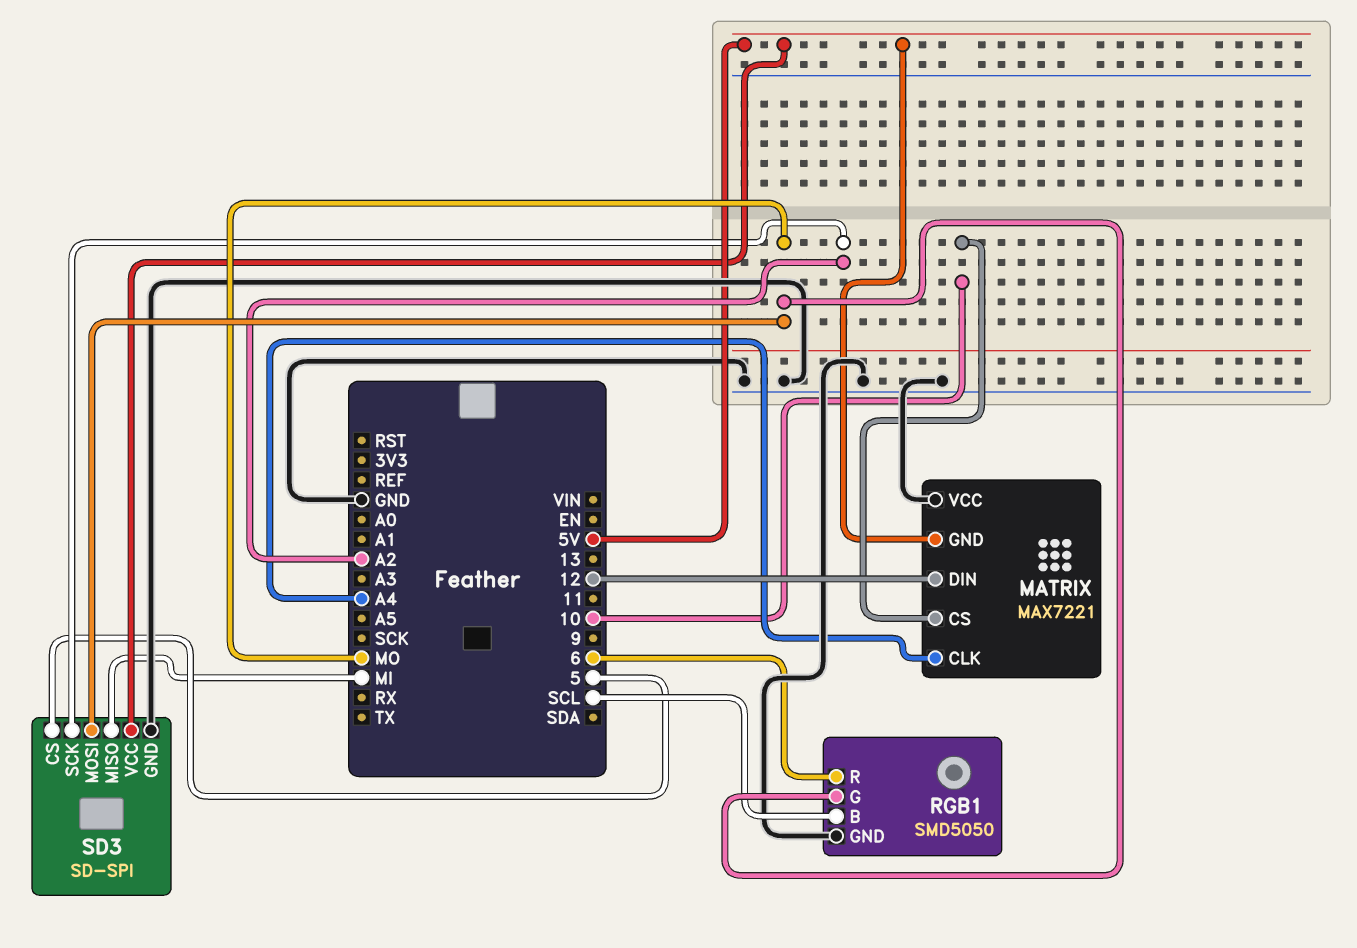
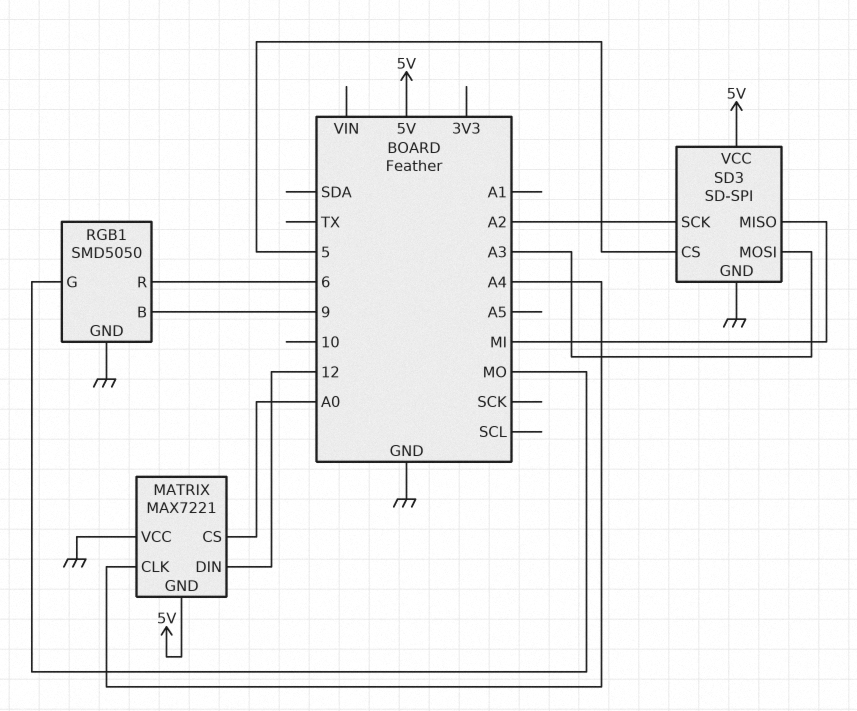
MATRIX pin CS: 10 -> A0
RGB1 pin B: SCL -> 9
SD3 pin MOSI: MO -> A3

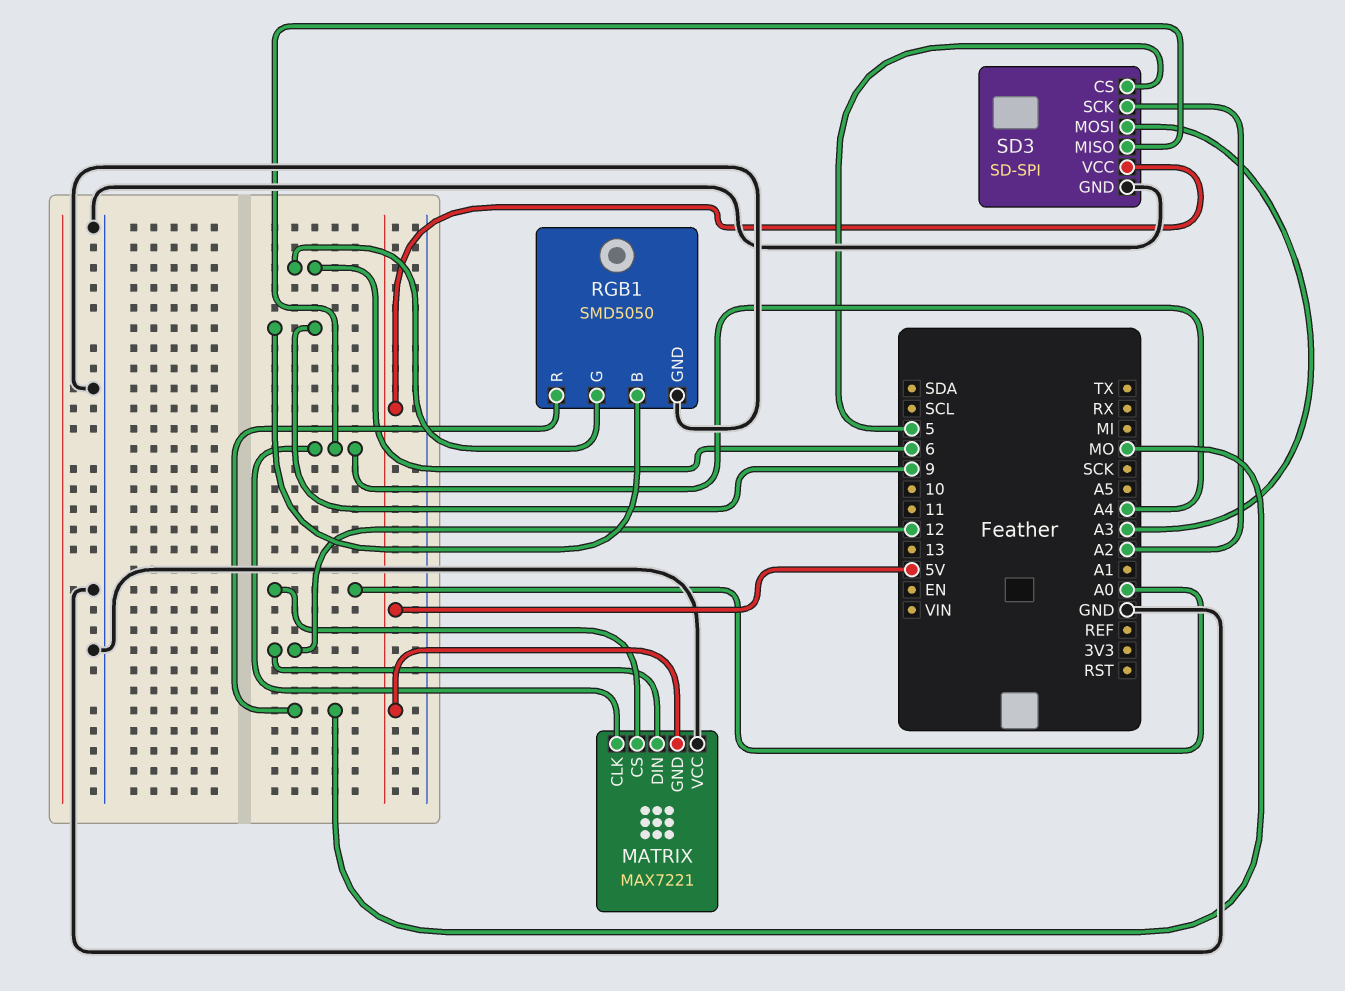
RGB1 pin G: MO -> 6
RGB1 pin R: 6 -> MO
SD3 pin MISO: MI -> A4

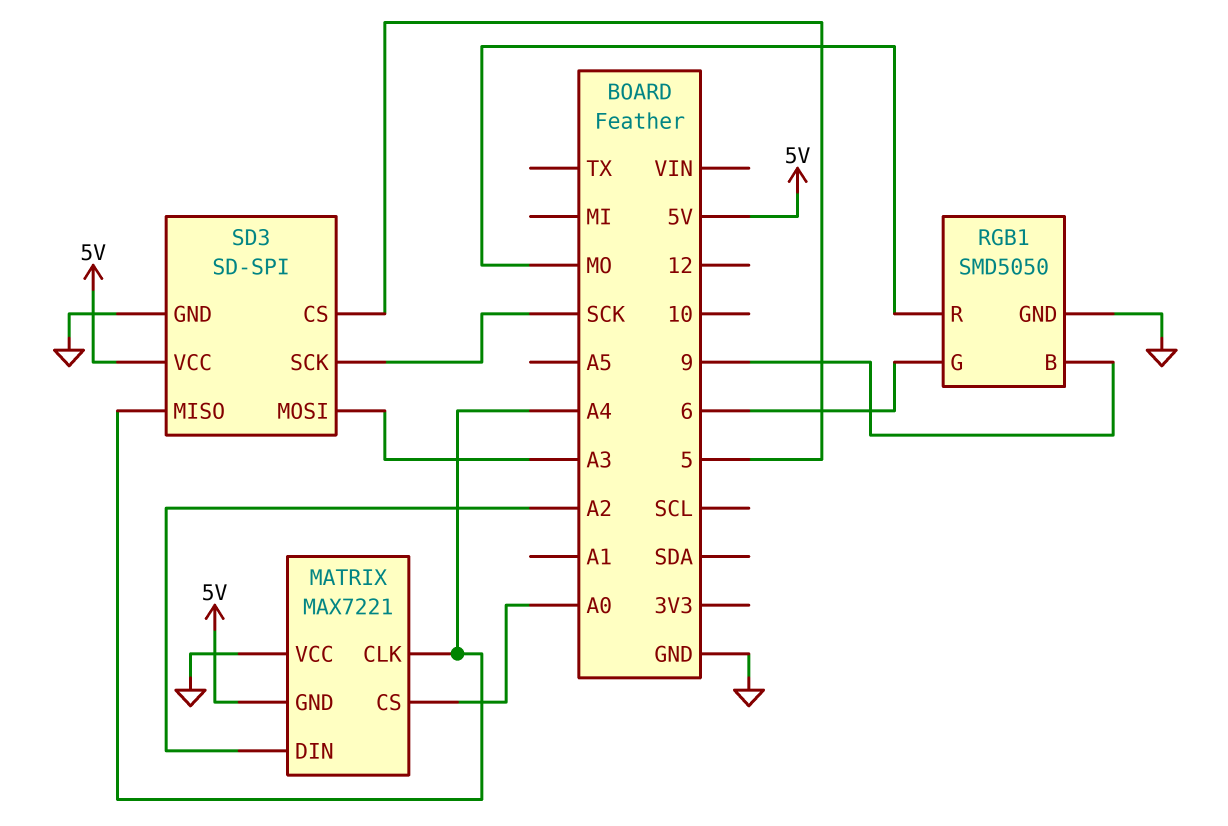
MATRIX pin DIN: 12 -> A2
SD3 pin SCK: A2 -> SCK

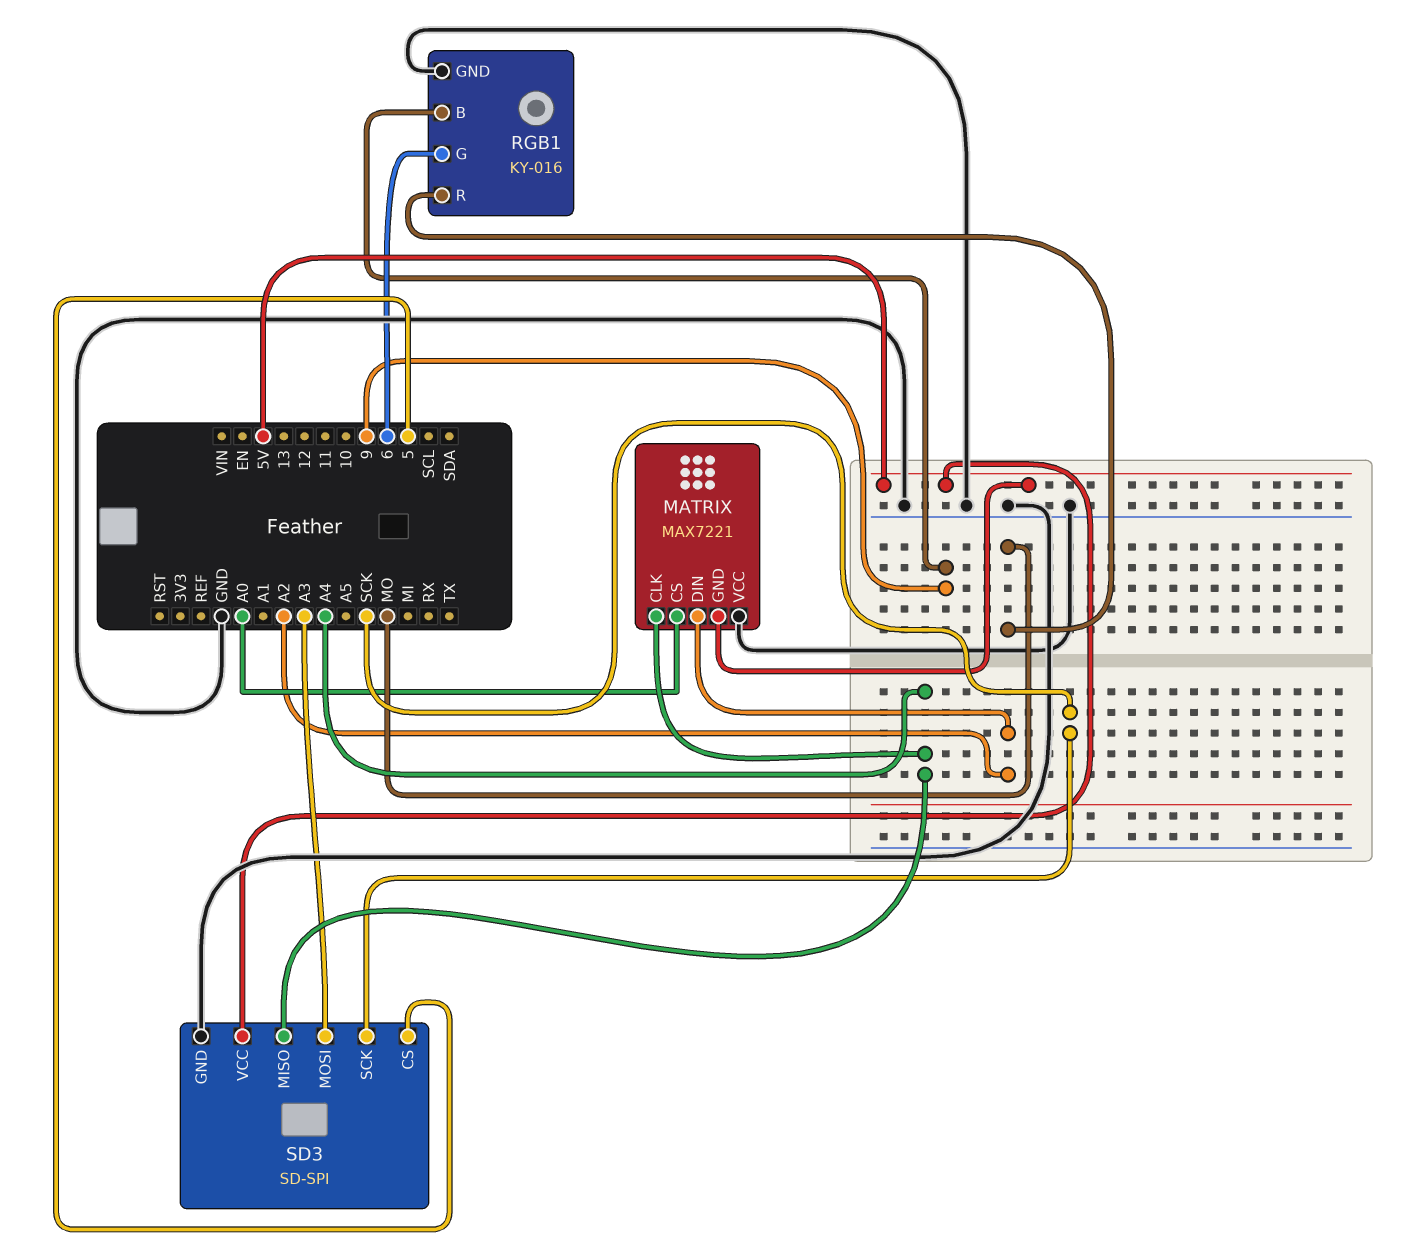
RGB1: SMD5050 -> KY-016

